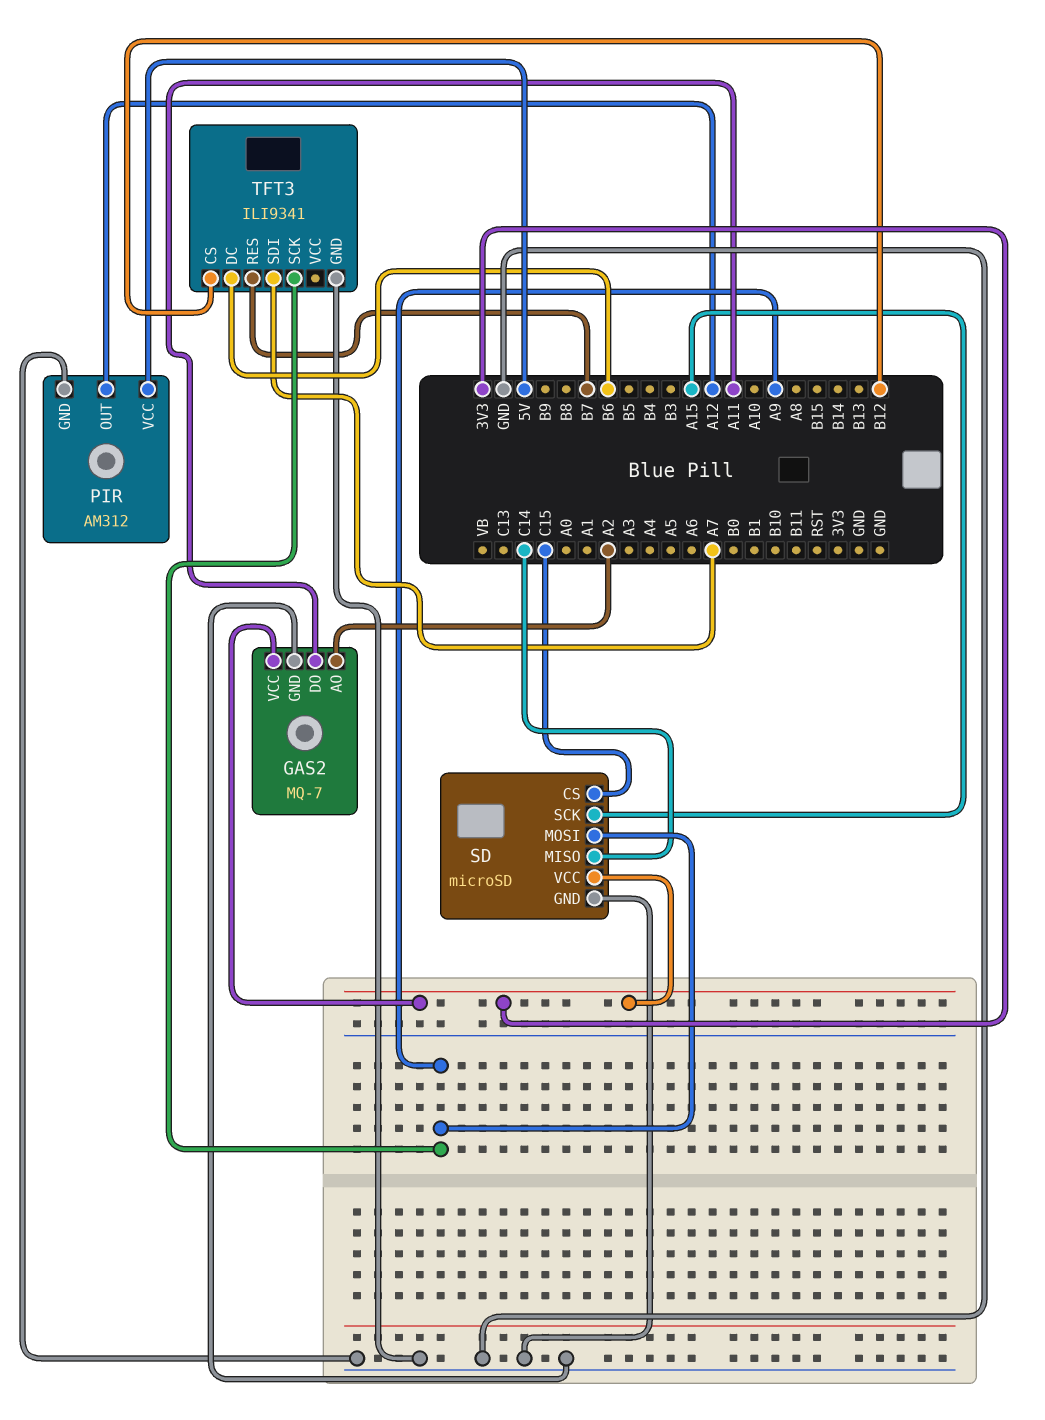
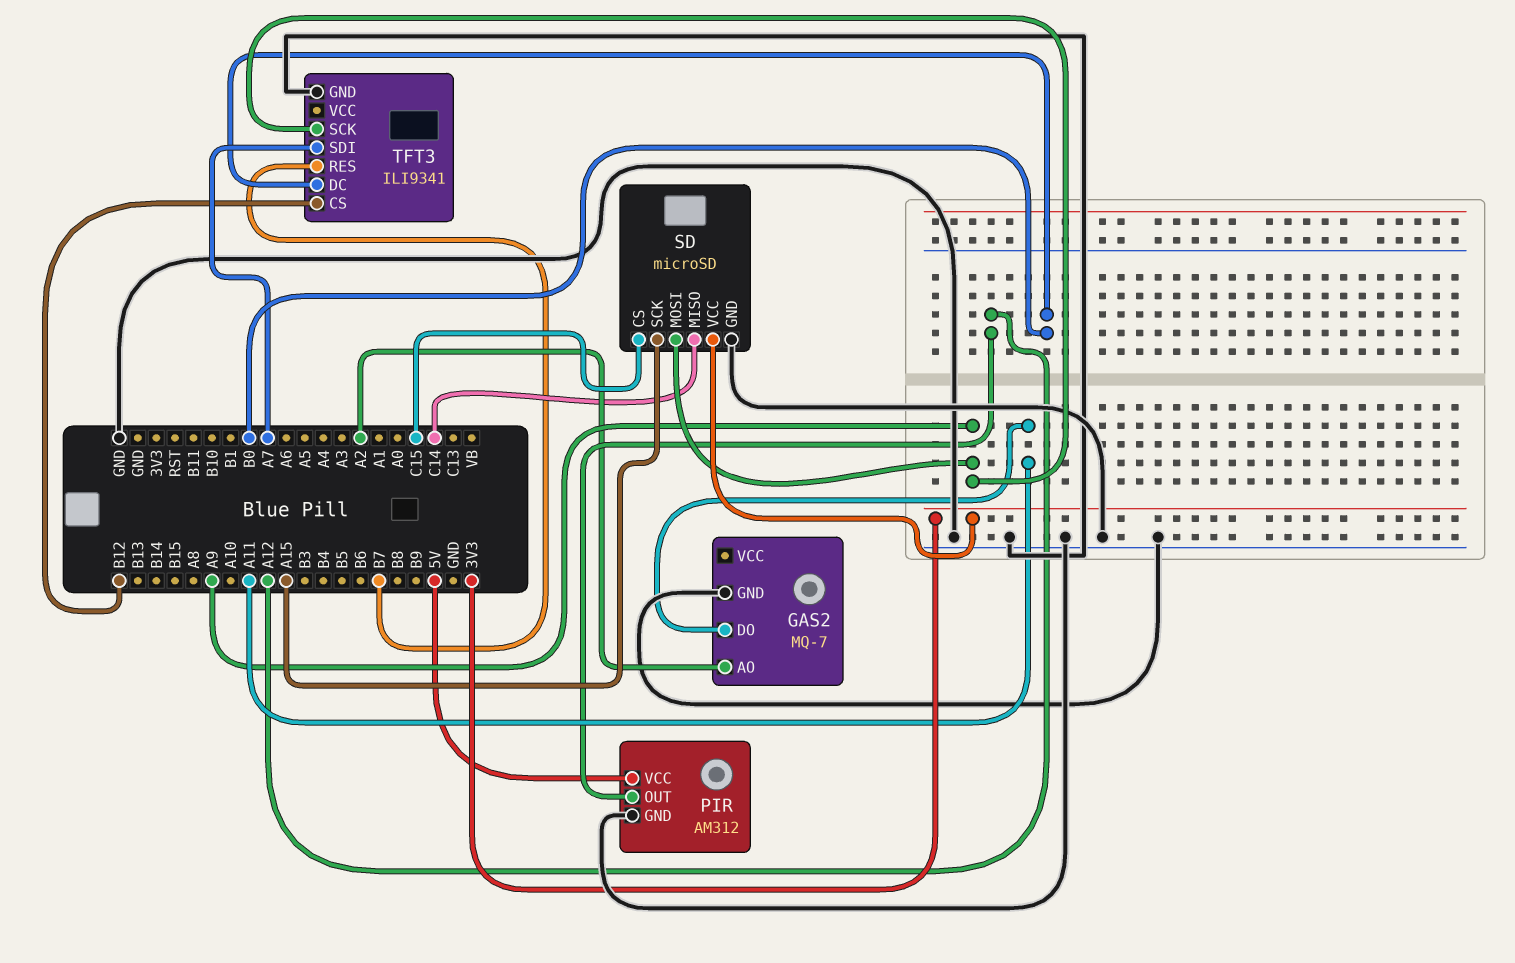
GAS2 pin VCC: 3V3 -> none
TFT3 pin DC: B6 -> B0

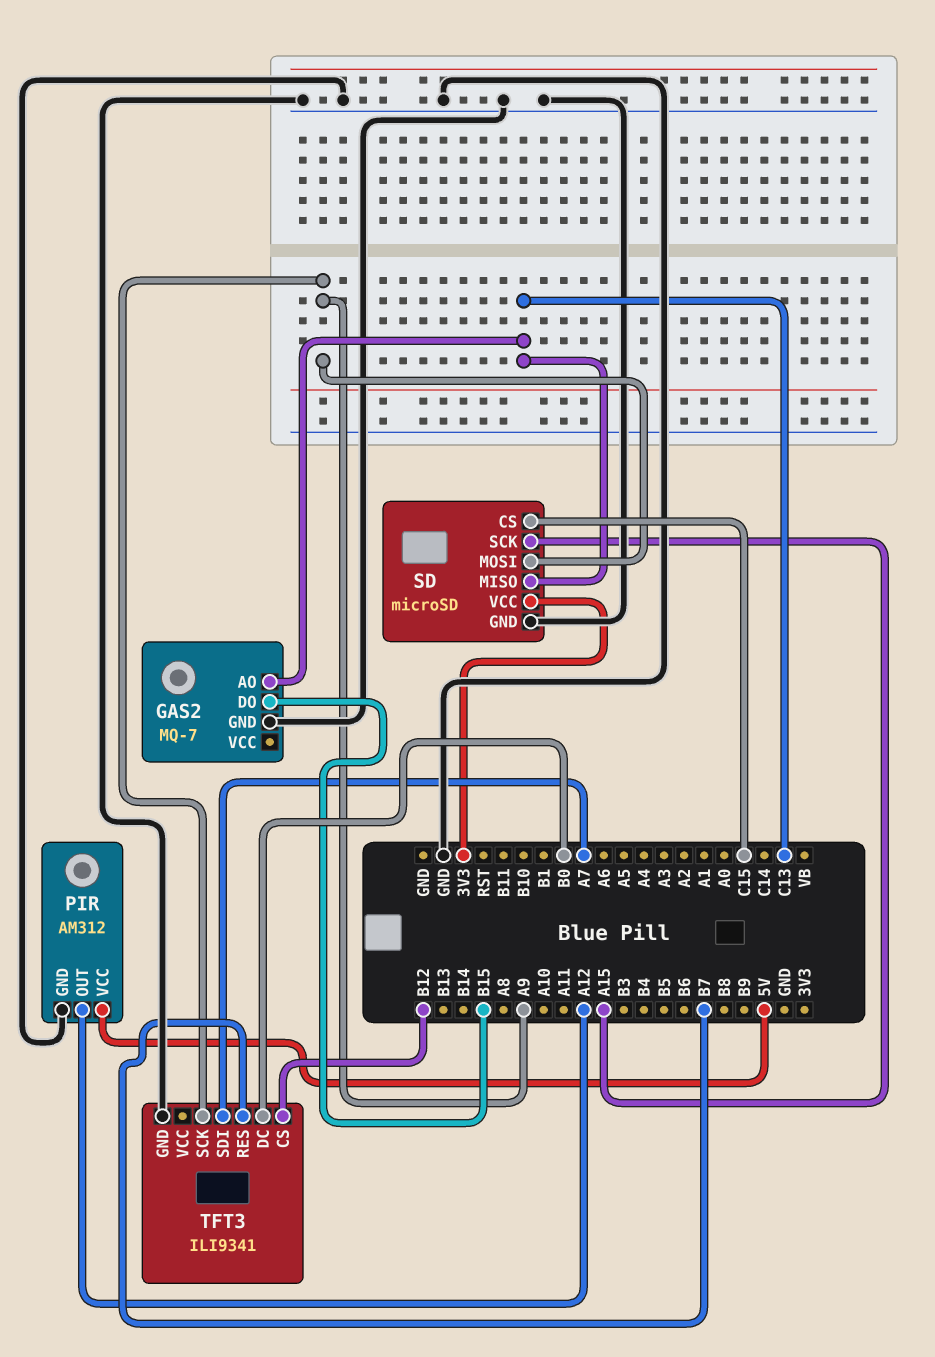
GAS2 pin AO: A2 -> C13
GAS2 pin DO: A11 -> B15
SD pin MISO: C14 -> C13

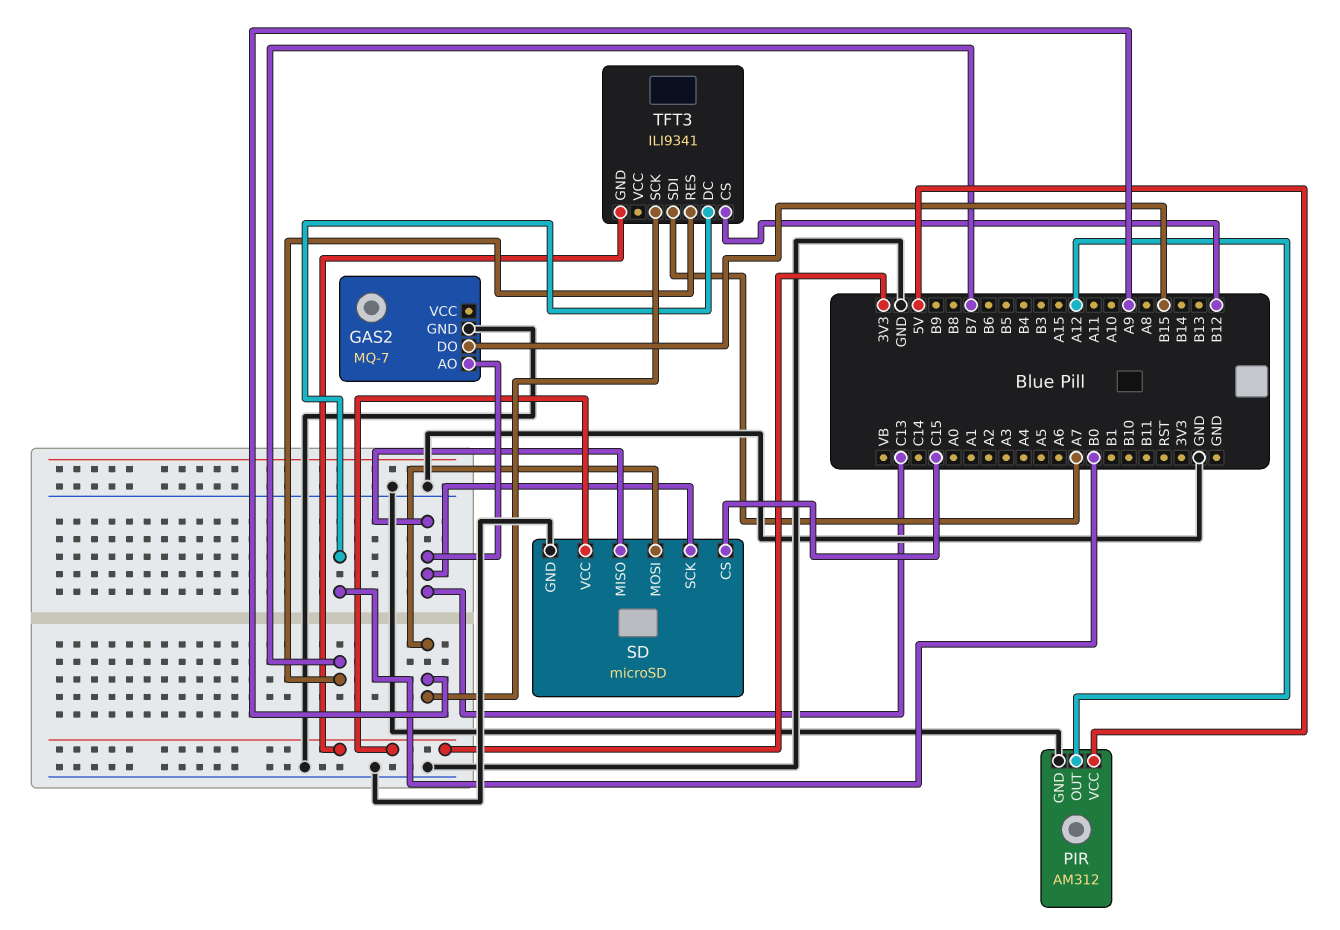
SD pin SCK: A15 -> C13
TFT3 pin GND: GND -> 3V3

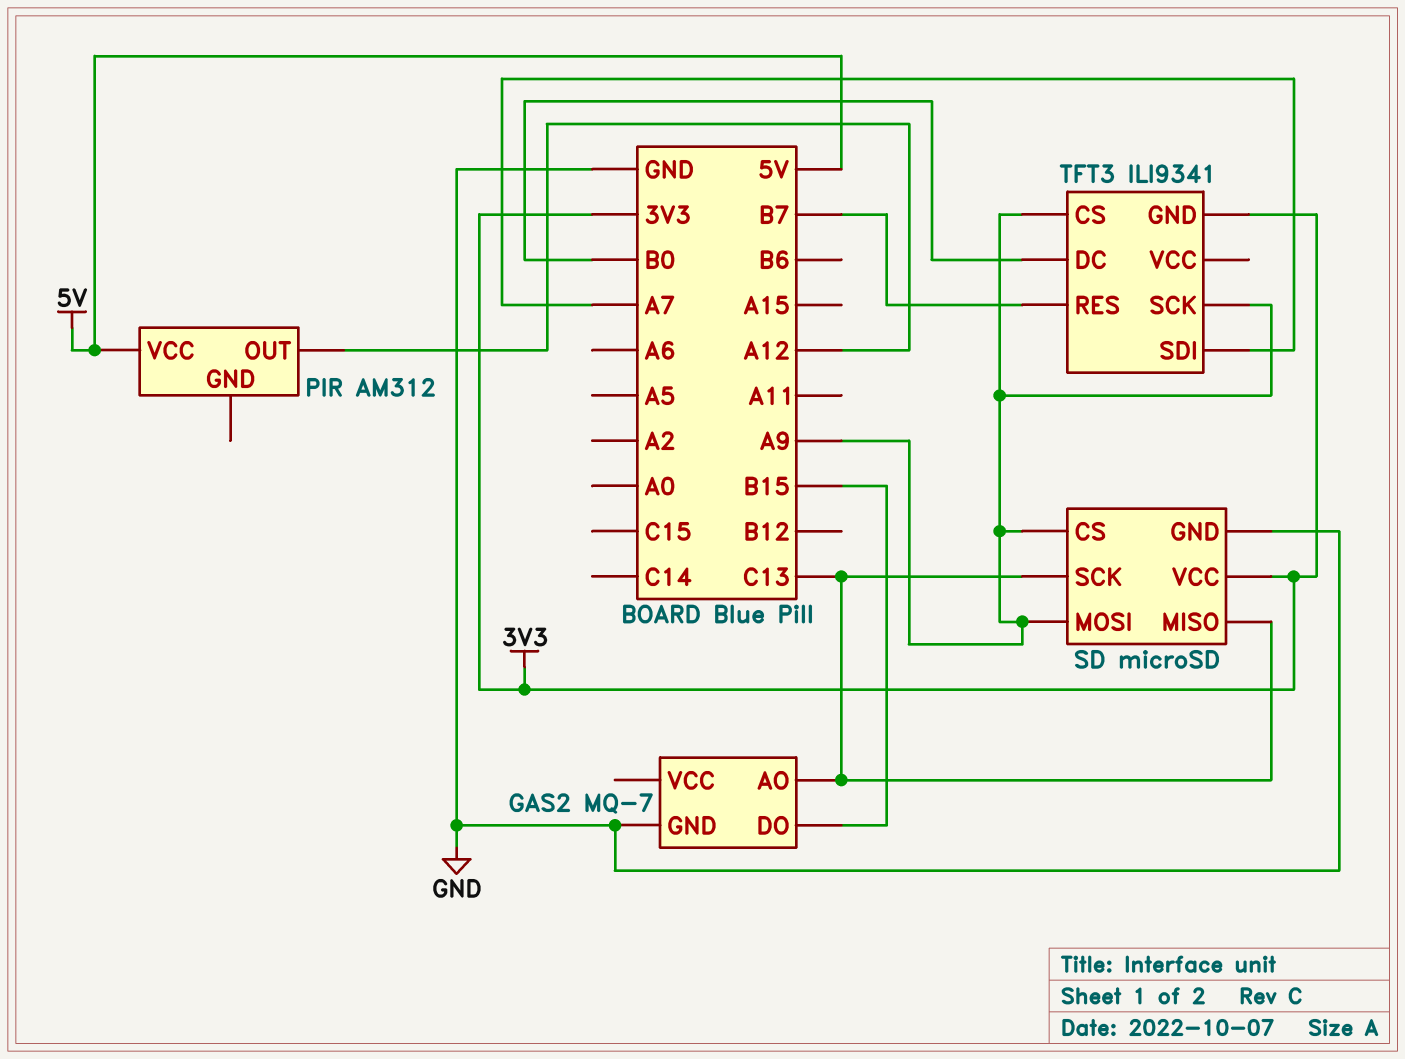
PIR pin GND: GND -> none
SD pin CS: C15 -> A9
TFT3 pin CS: B12 -> A9

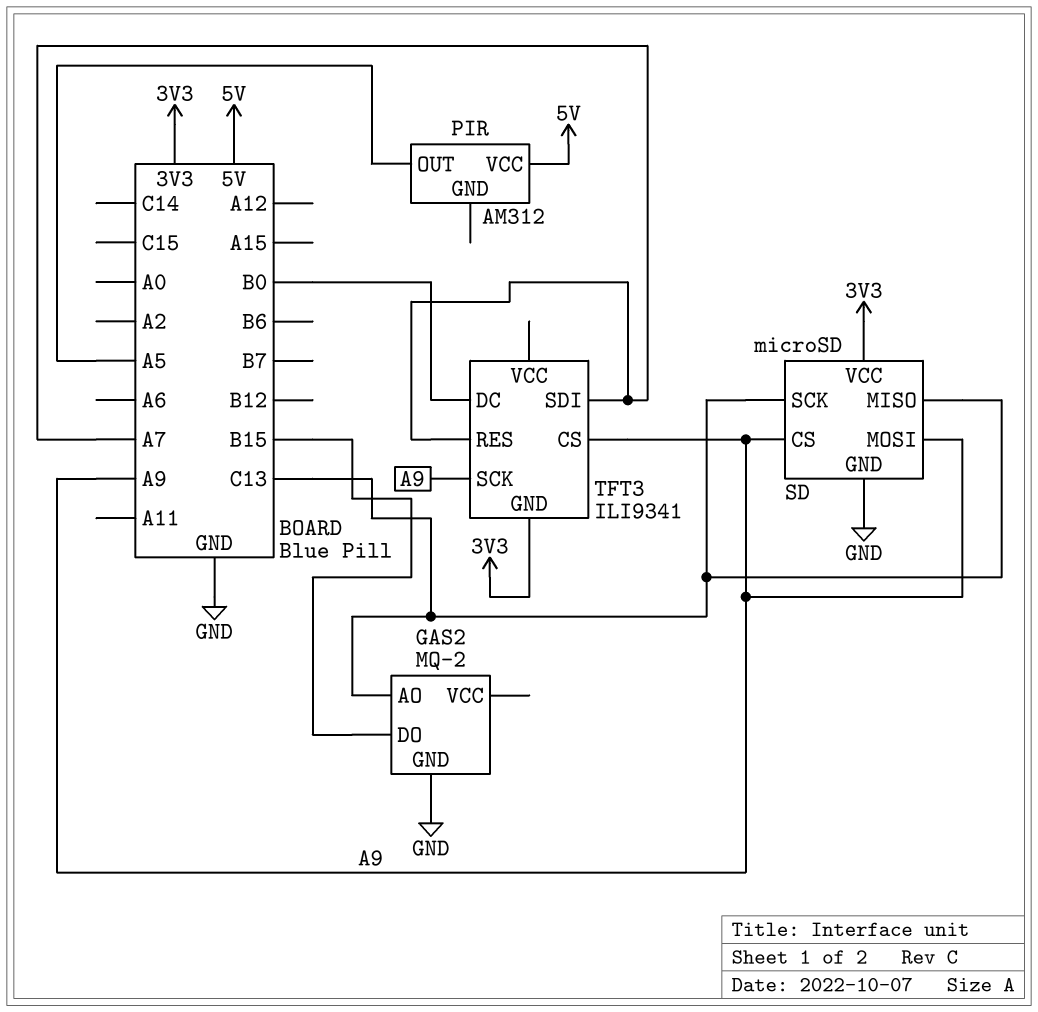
GAS2: MQ-7 -> MQ-2
PIR pin OUT: A12 -> A5
TFT3 pin RES: B7 -> A7

